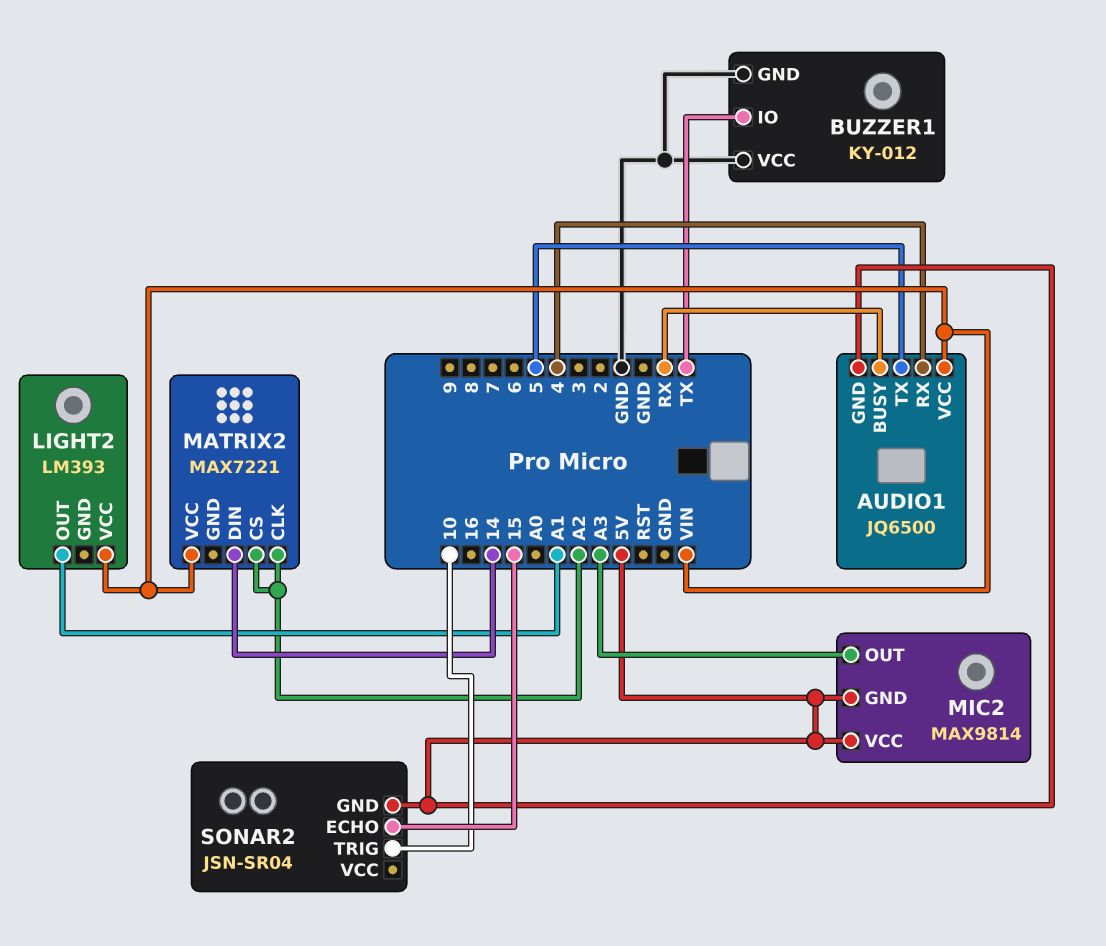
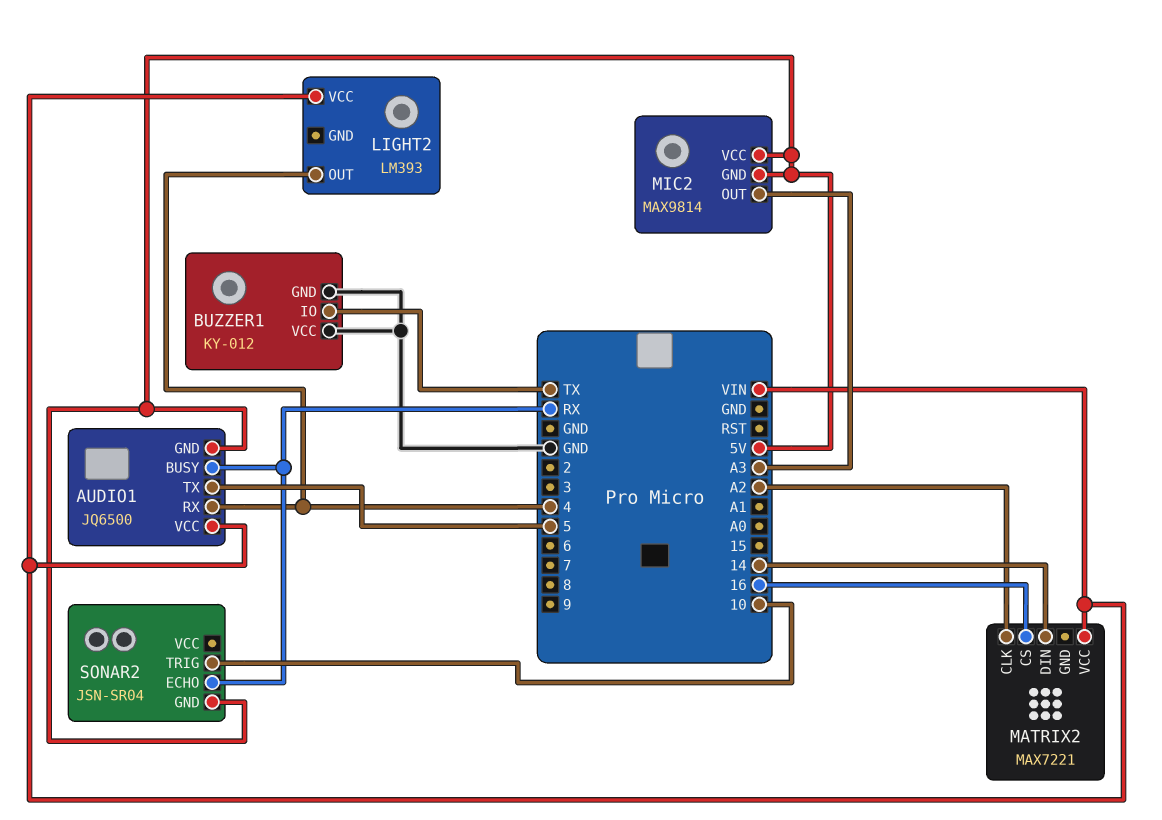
LIGHT2 pin OUT: A1 -> 4
MATRIX2 pin CS: A2 -> 16
SONAR2 pin ECHO: 15 -> RX

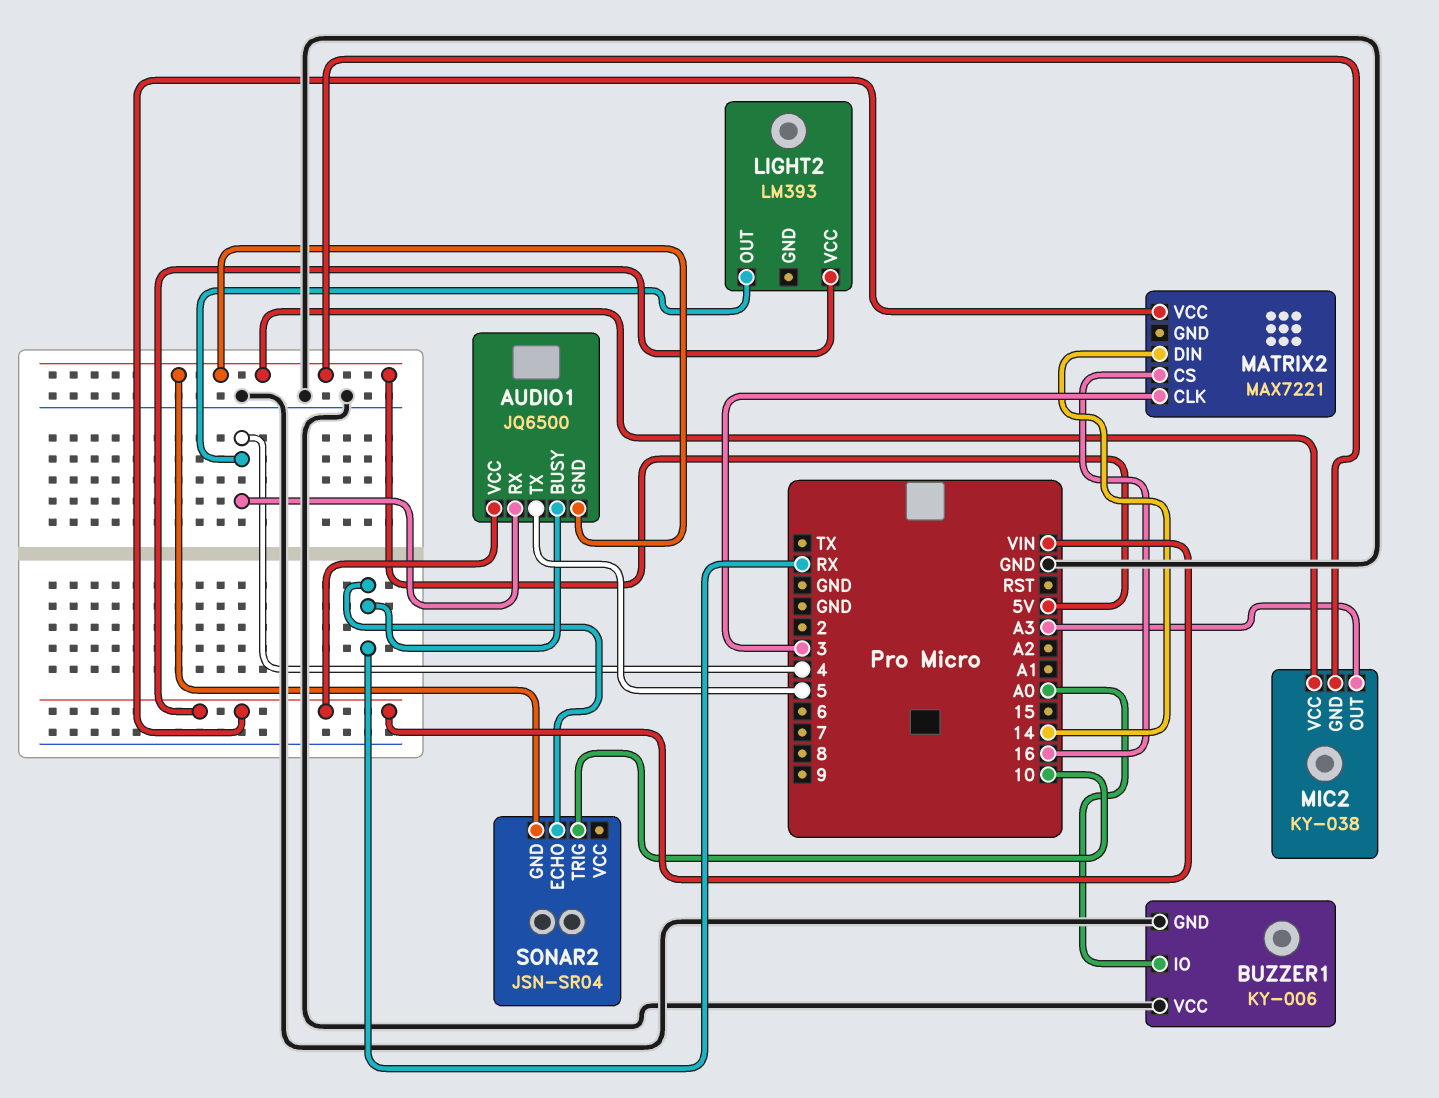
BUZZER1: KY-012 -> KY-006
BUZZER1 pin IO: TX -> A0
MATRIX2 pin CLK: A2 -> 3
MIC2: MAX9814 -> KY-038

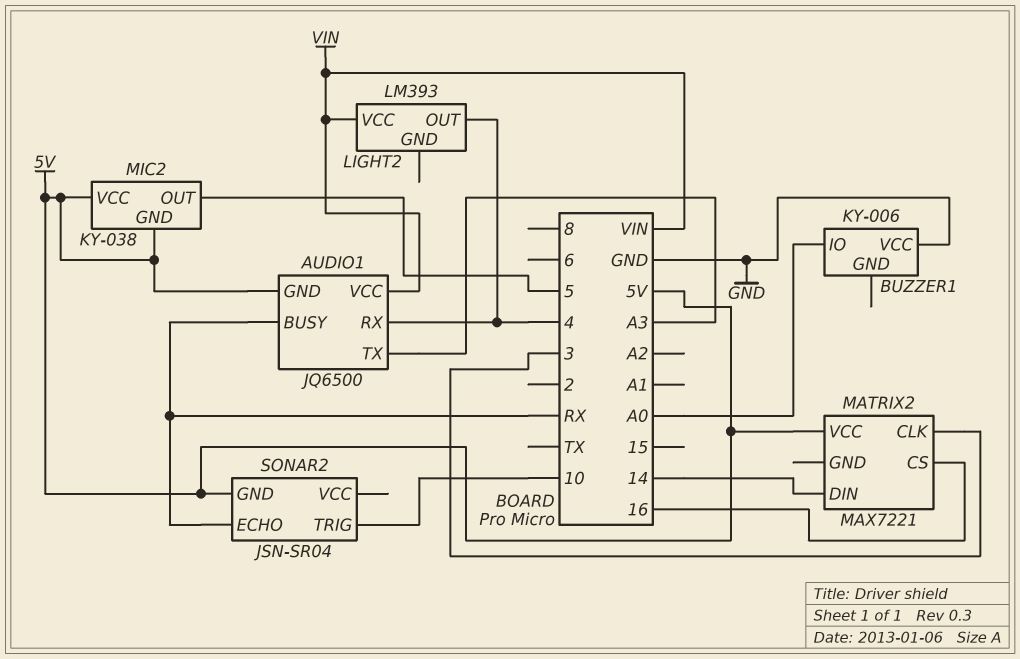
AUDIO1 pin TX: 5 -> A3
BUZZER1 pin GND: GND -> none
MATRIX2 pin VCC: VIN -> 5V
MIC2 pin OUT: A3 -> 5

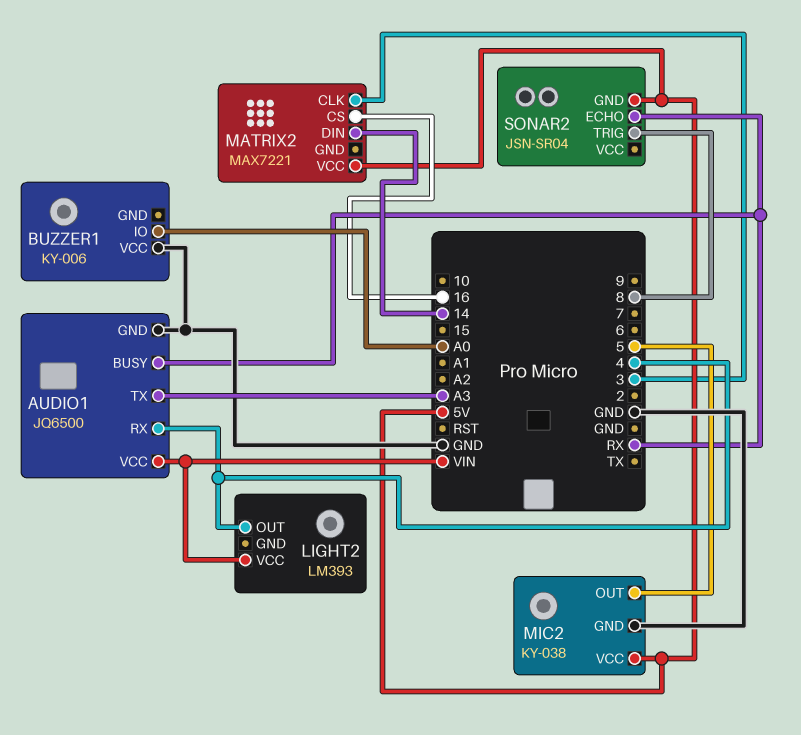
AUDIO1 pin GND: 5V -> GND
MIC2 pin GND: 5V -> GND
SONAR2 pin TRIG: 10 -> 8

